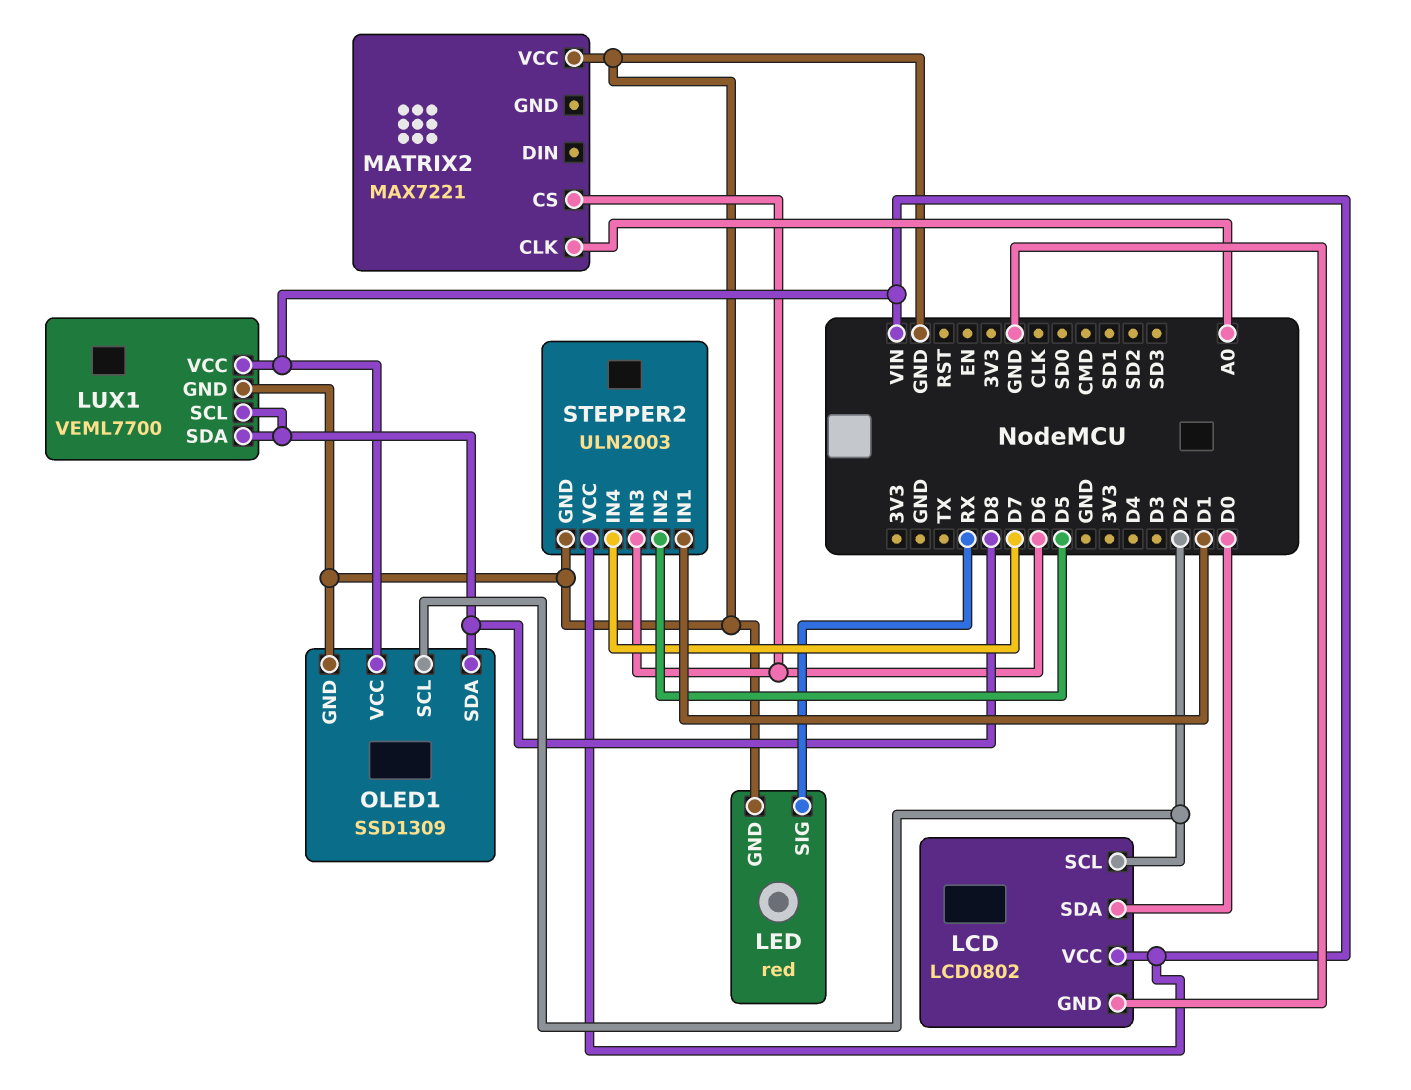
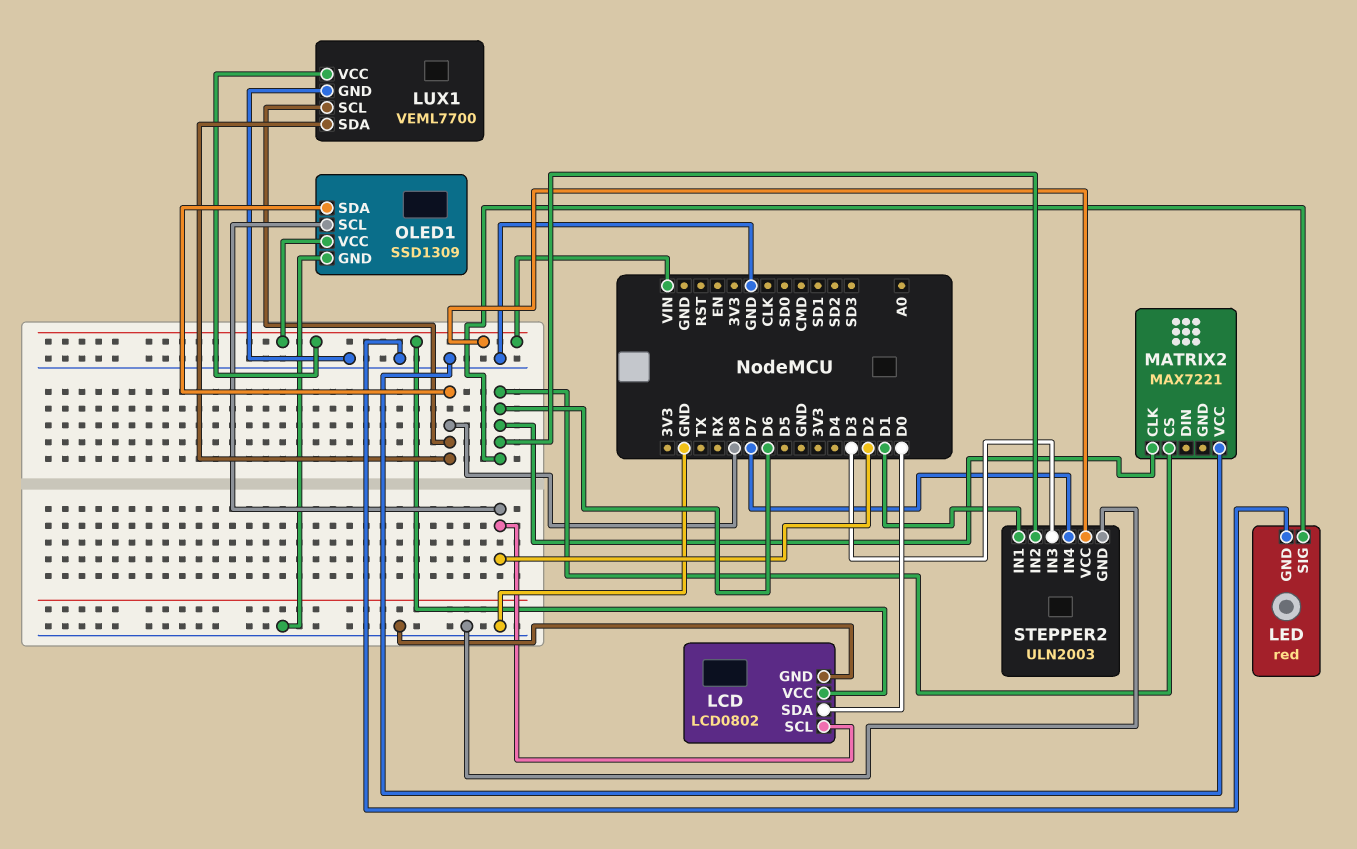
LED pin SIG: RX -> D6
MATRIX2 pin CLK: A0 -> D6
STEPPER2 pin IN2: D5 -> D6
STEPPER2 pin IN3: D6 -> D3

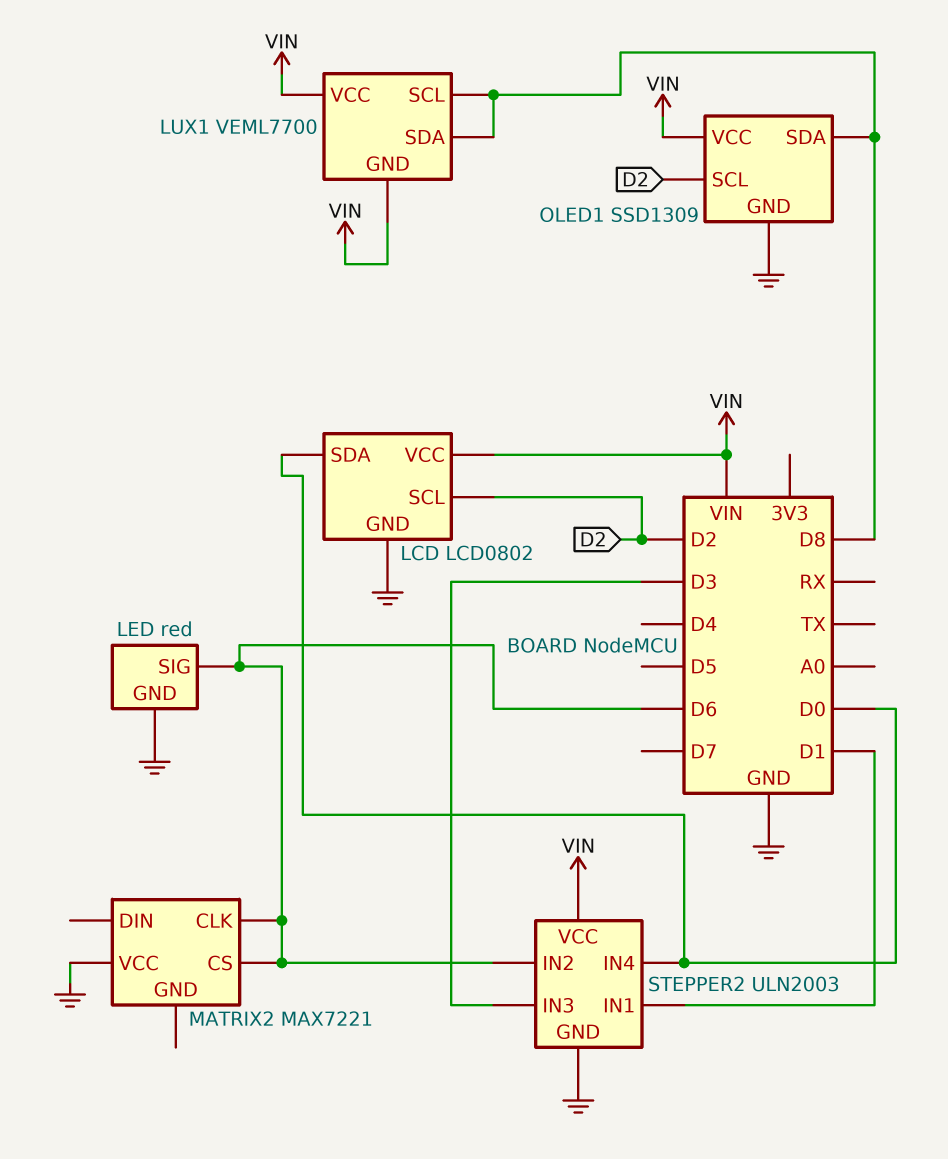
LUX1 pin GND: GND -> VIN
STEPPER2 pin IN4: D7 -> D0

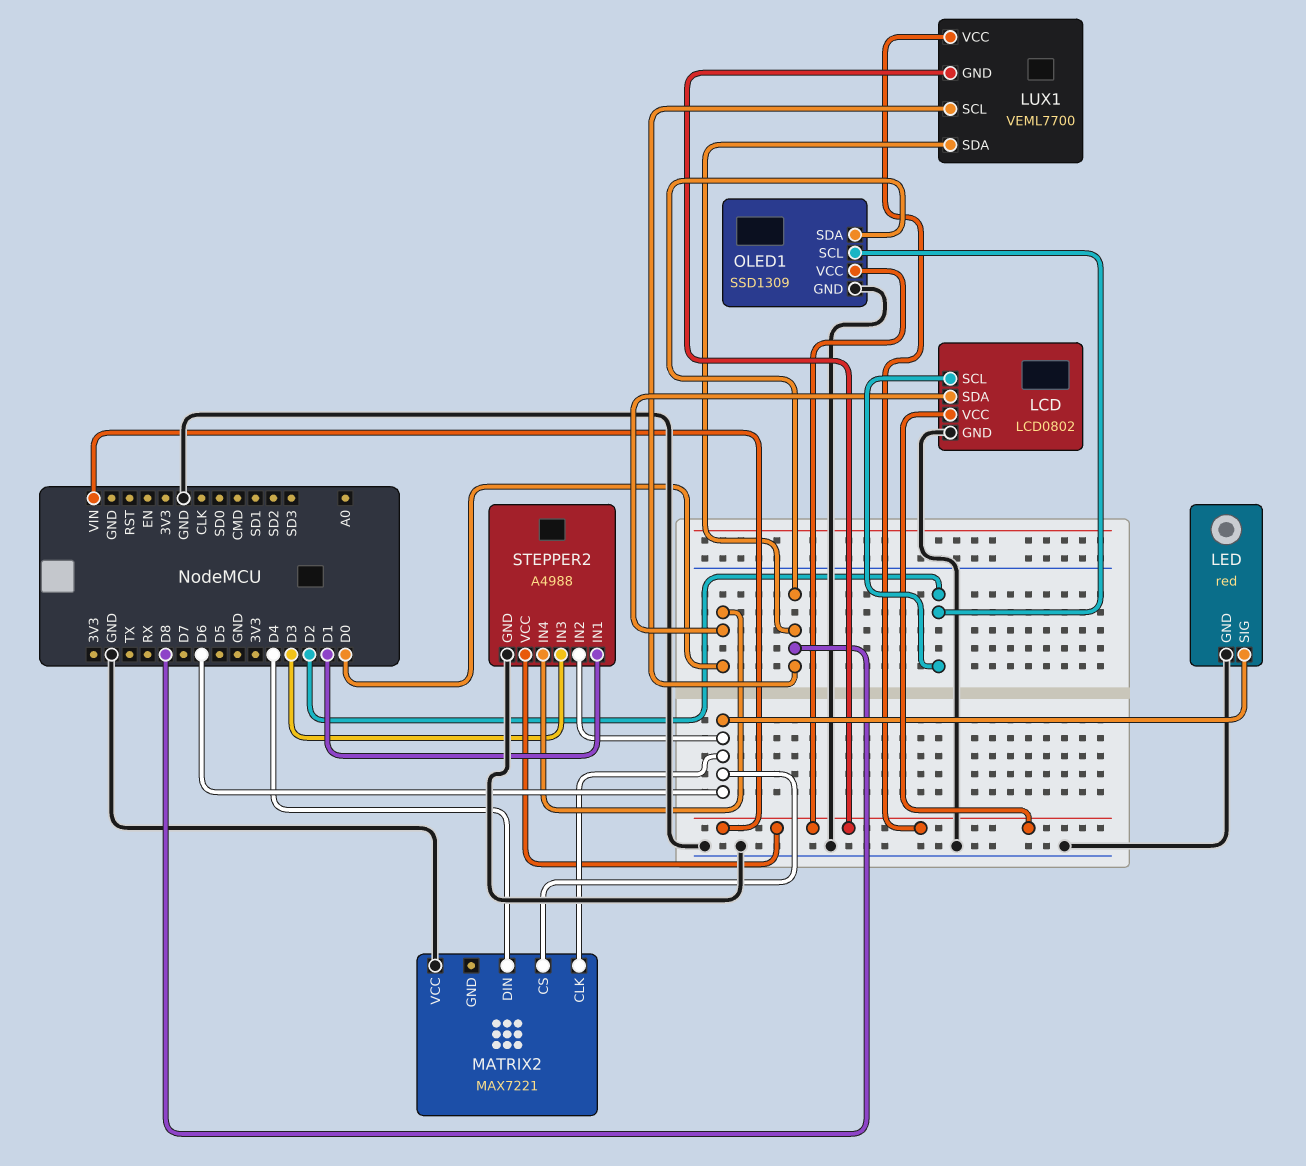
MATRIX2 pin DIN: none -> D4
STEPPER2: ULN2003 -> A4988

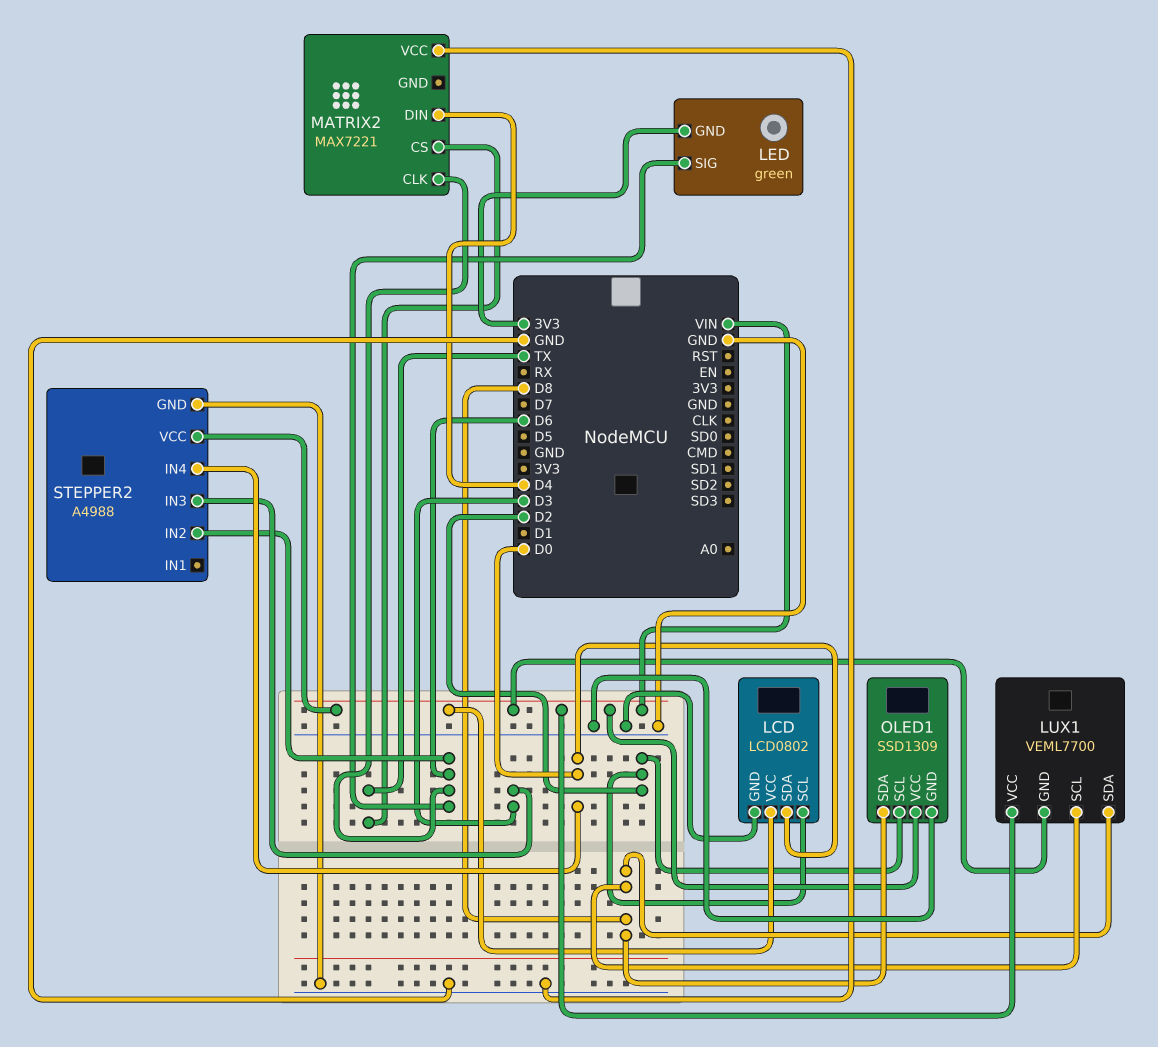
LED: red -> green
LED pin GND: GND -> 3V3
MATRIX2 pin CS: D6 -> TX
STEPPER2 pin IN1: D1 -> none

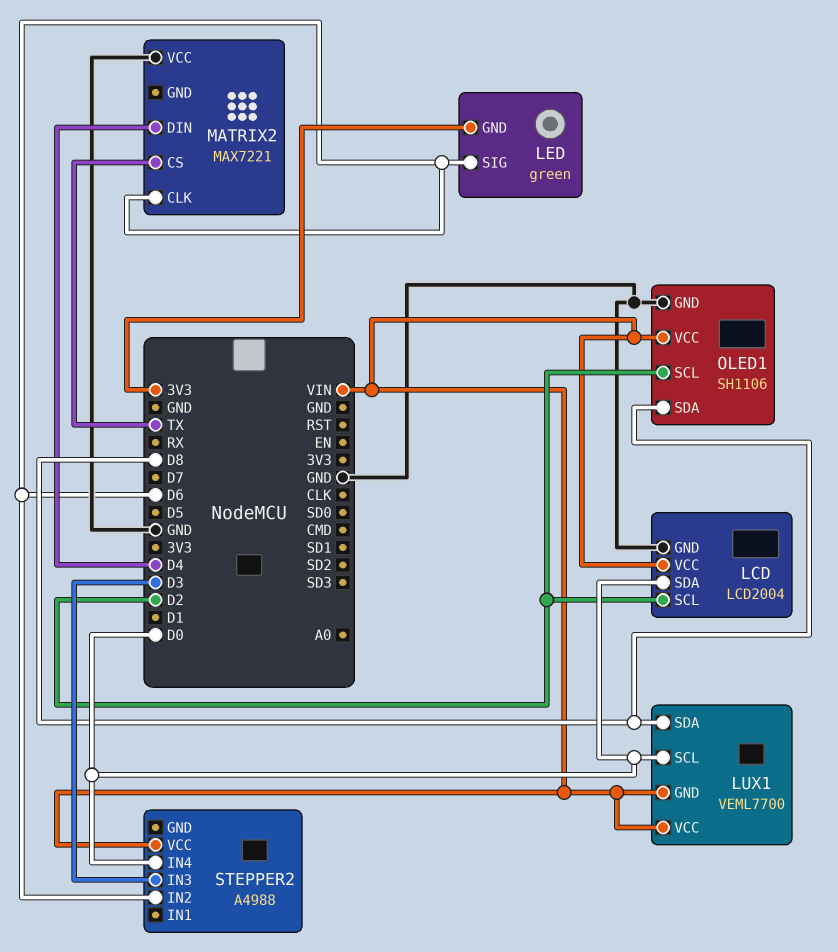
LCD: LCD0802 -> LCD2004
LUX1 pin SCL: D8 -> D0
OLED1: SSD1309 -> SH1106
STEPPER2 pin GND: GND -> none

